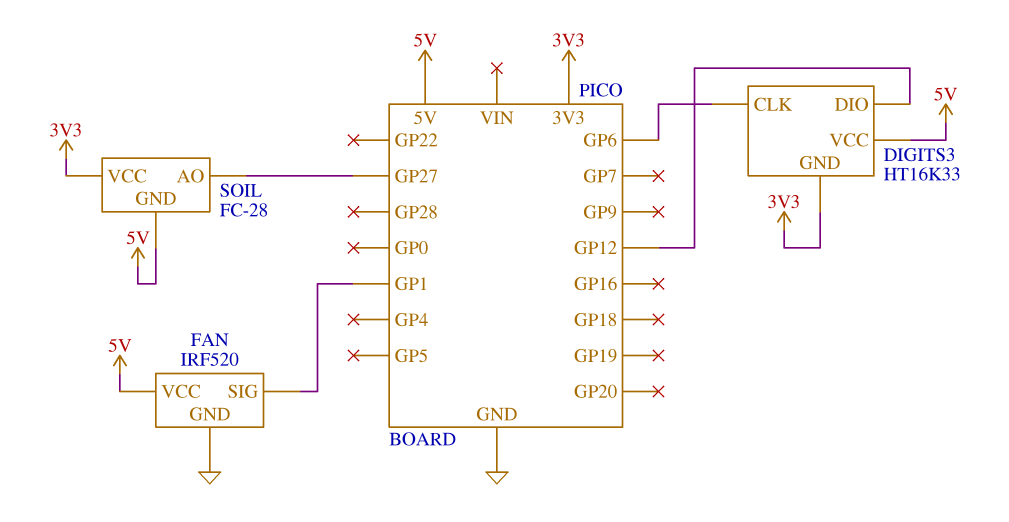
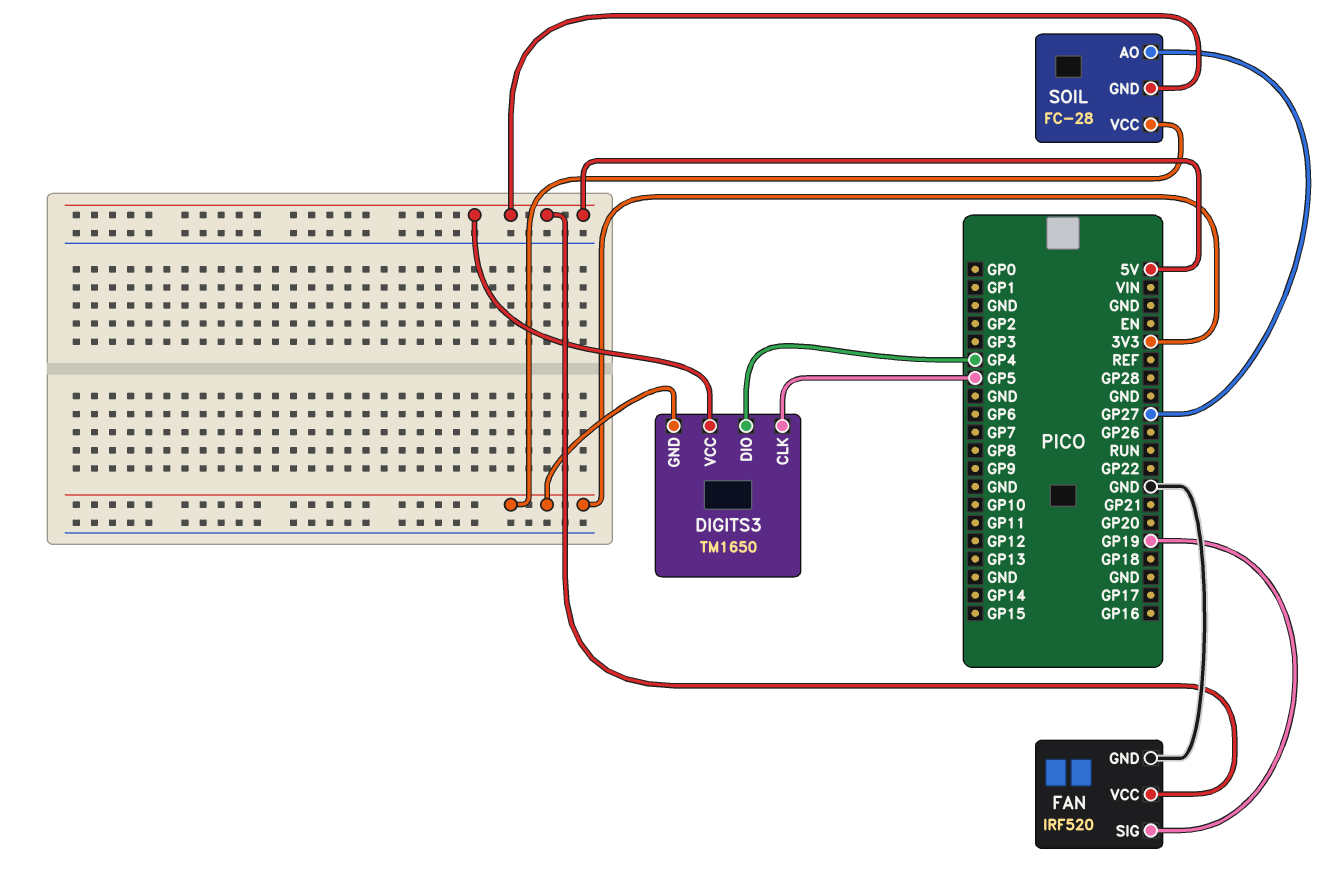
DIGITS3: HT16K33 -> TM1650
DIGITS3 pin CLK: GP6 -> GP5
DIGITS3 pin DIO: GP12 -> GP4
FAN pin SIG: GP1 -> GP19

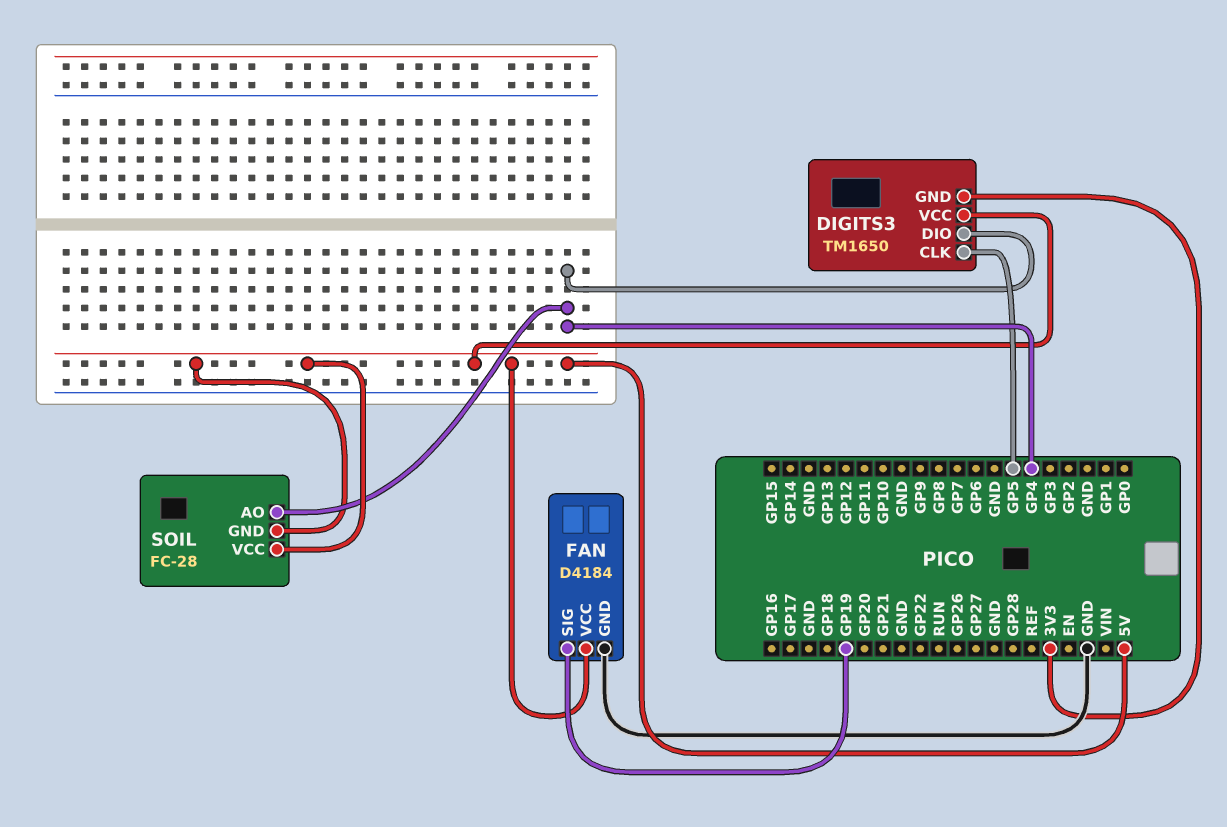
FAN: IRF520 -> D4184
SOIL pin AO: GP27 -> GP4
SOIL pin VCC: 3V3 -> 5V

